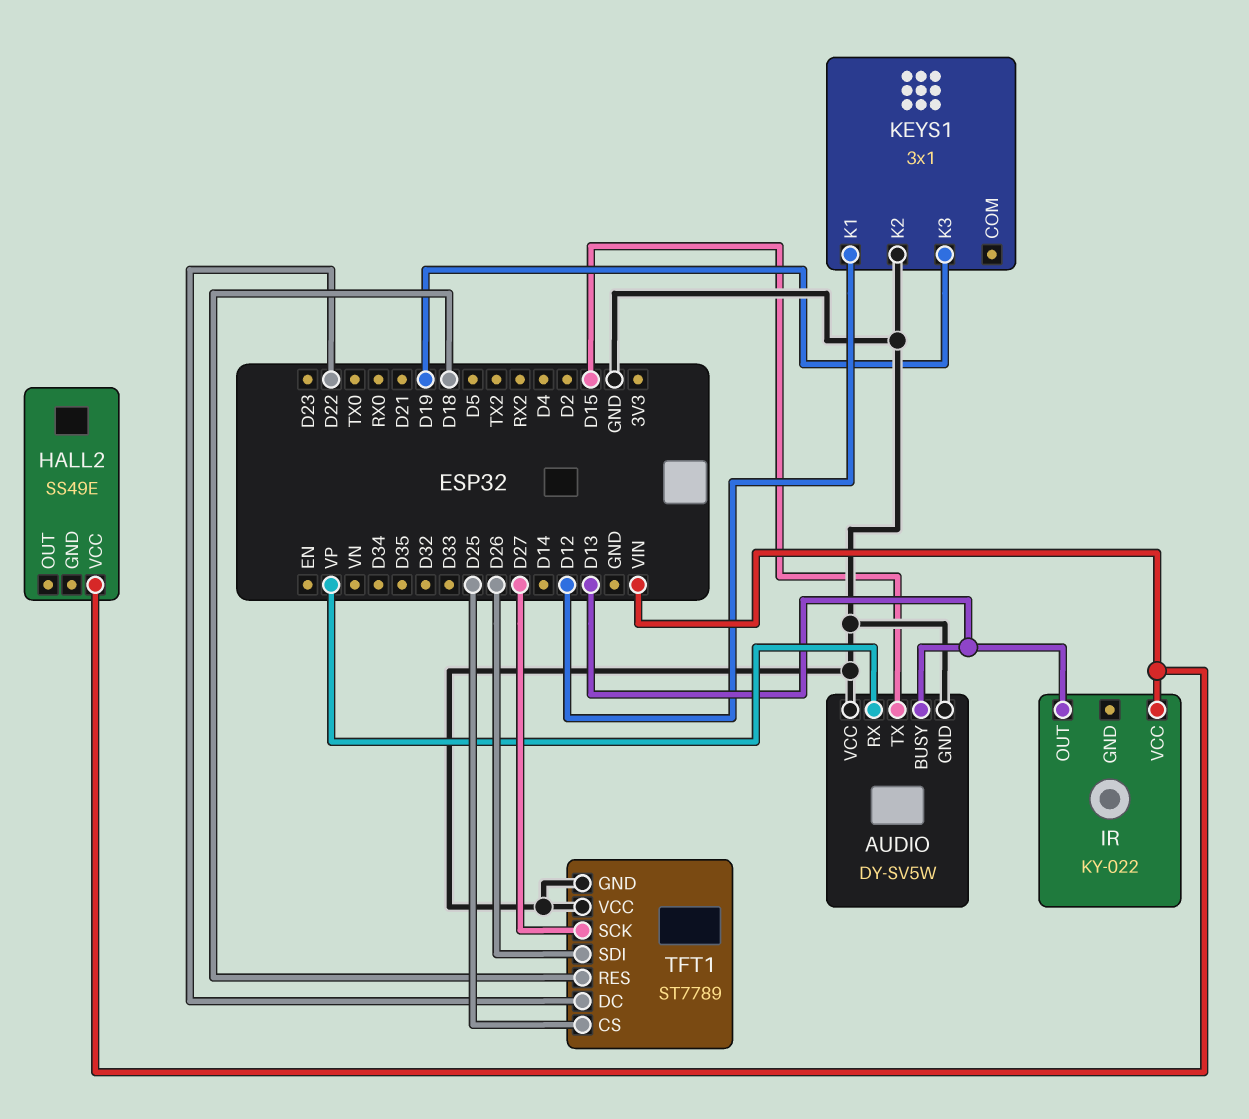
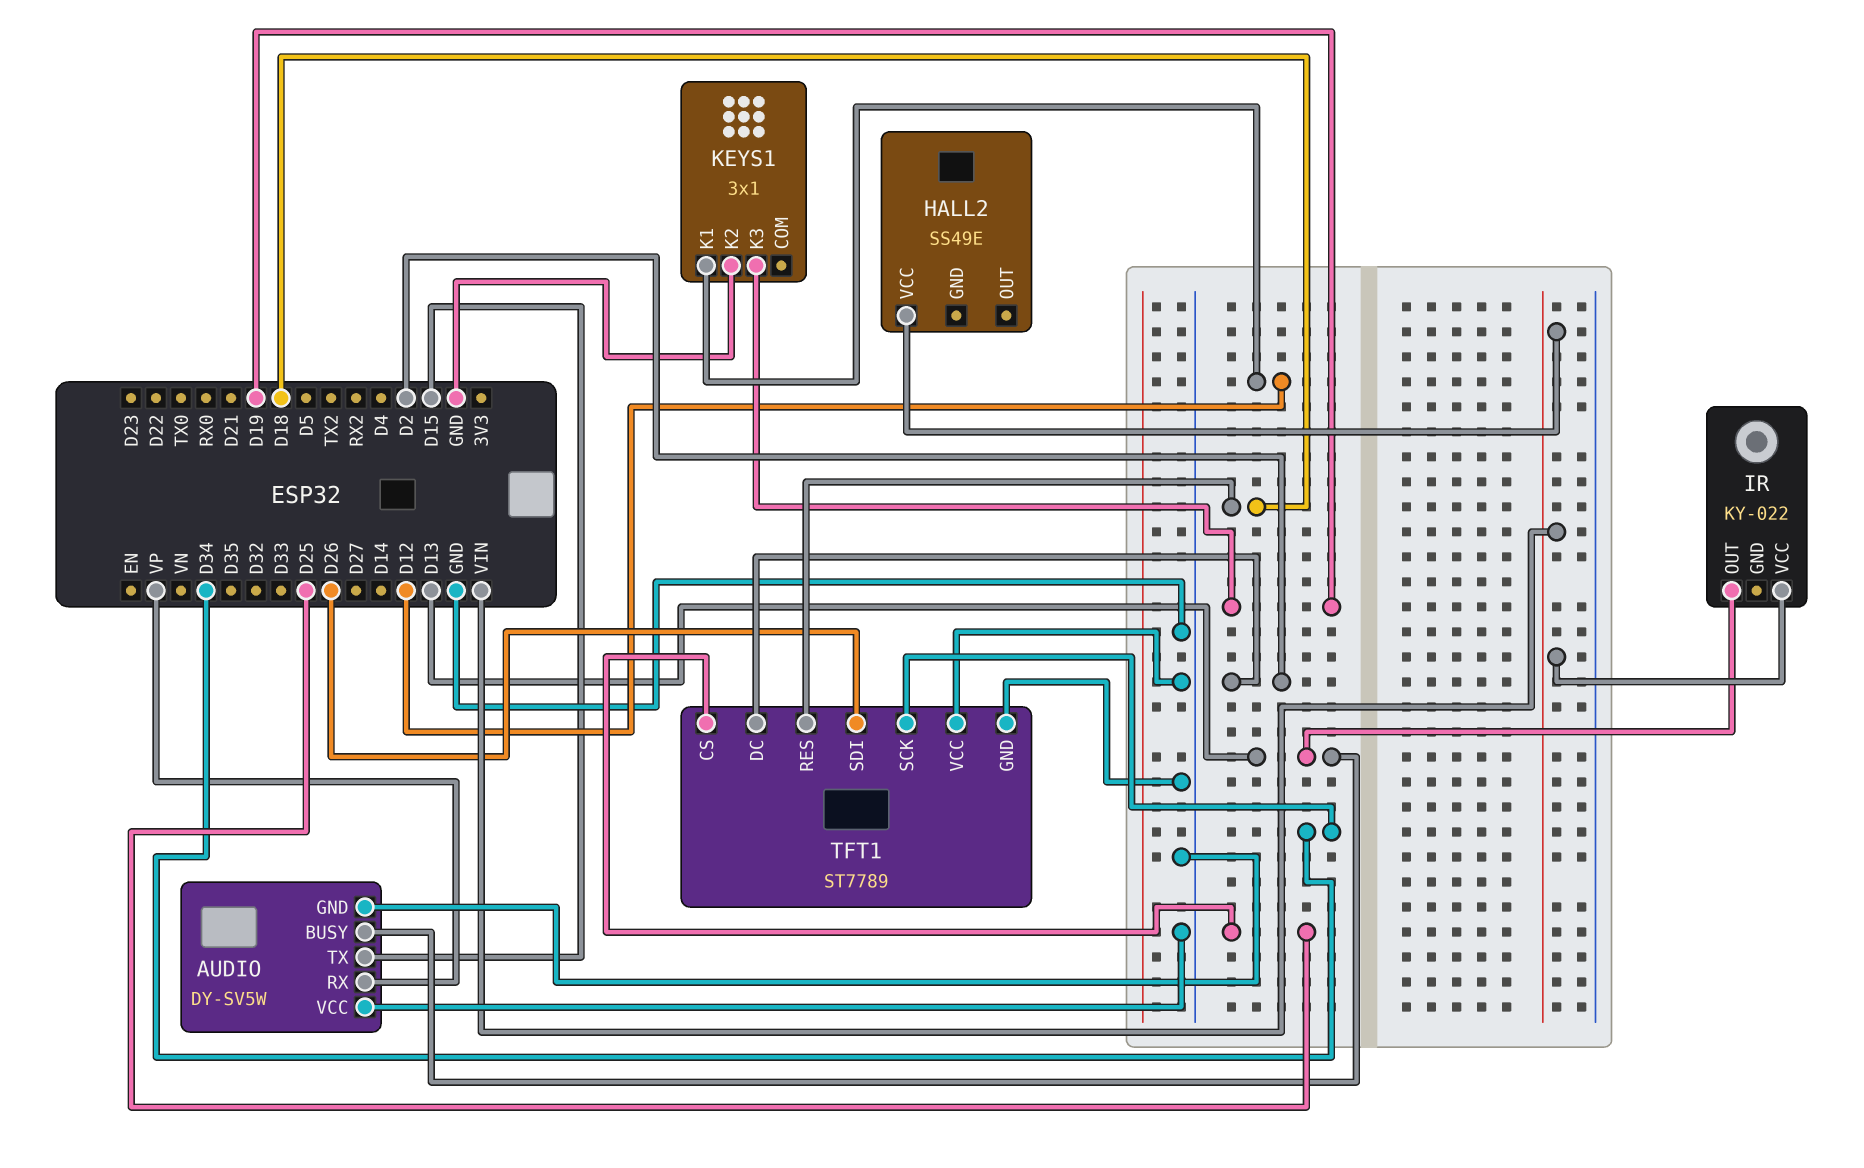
TFT1 pin DC: D22 -> D2
TFT1 pin SCK: D27 -> D34

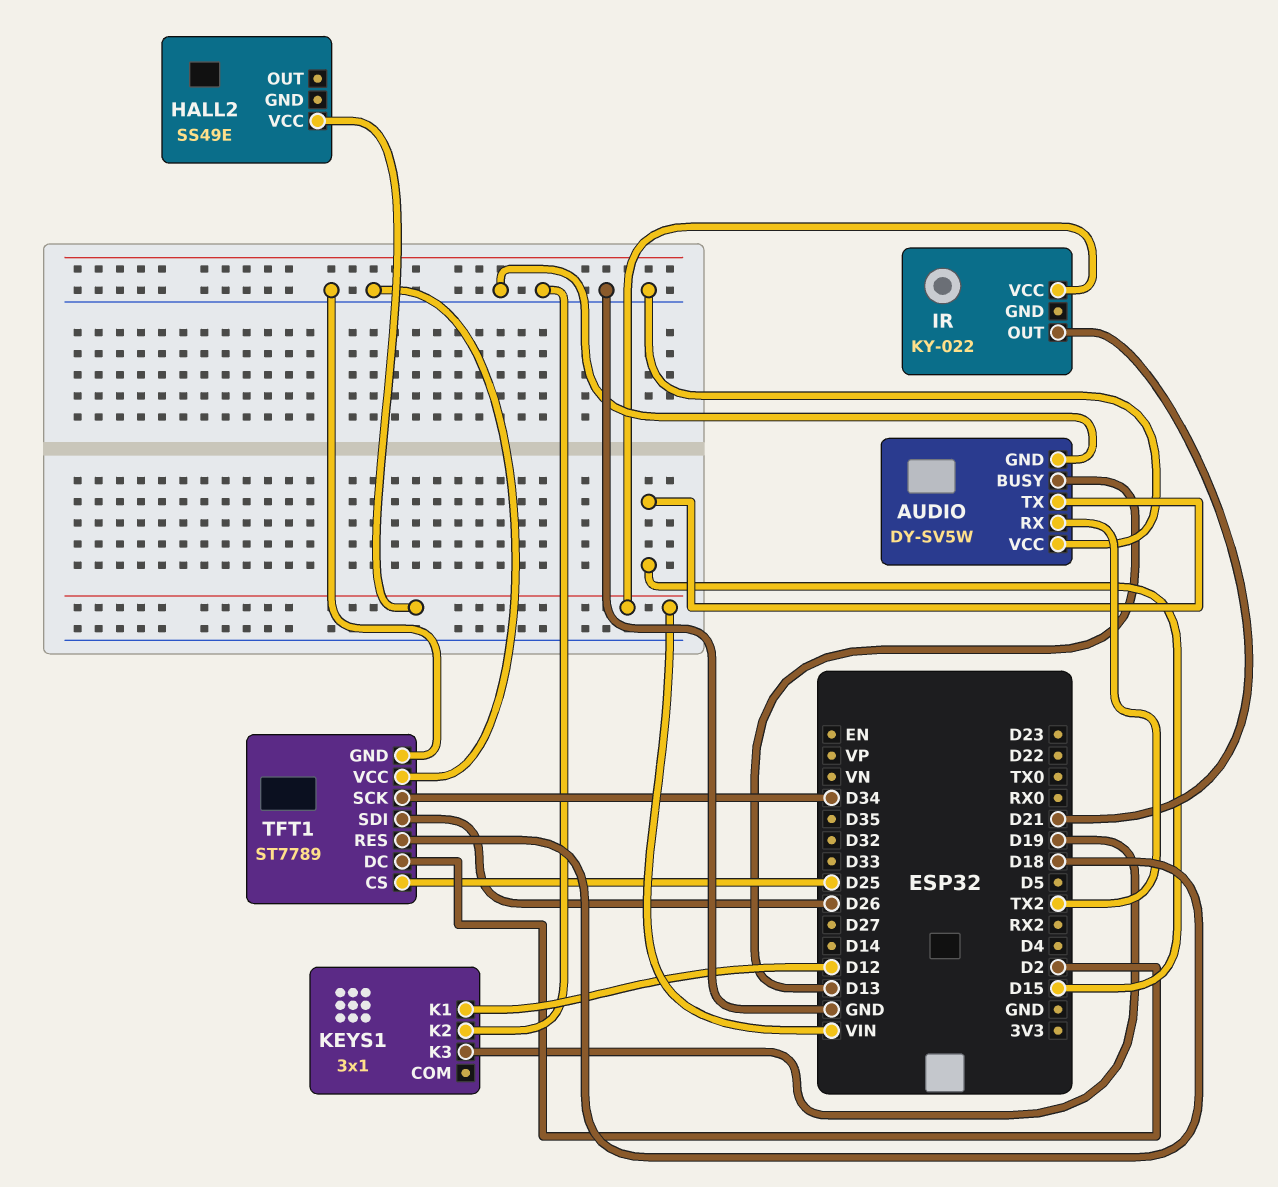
AUDIO pin RX: VP -> TX2
IR pin OUT: D13 -> D21

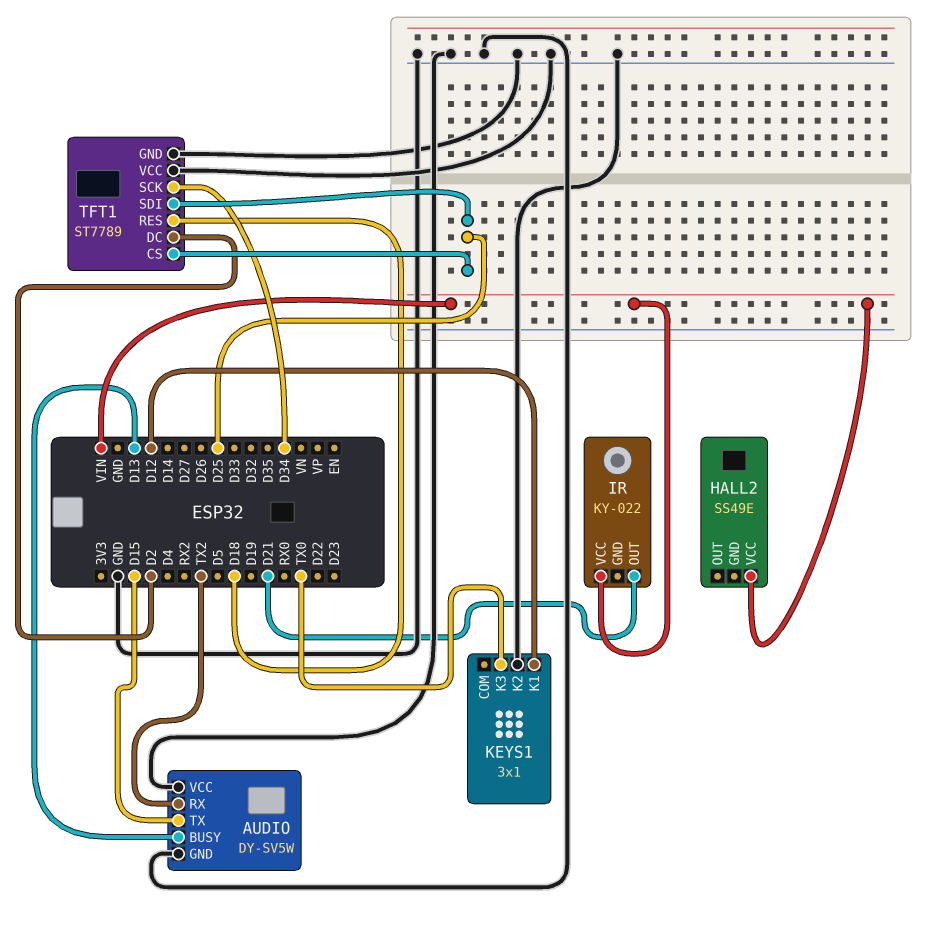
KEYS1 pin K3: D19 -> TX0
TFT1 pin SDI: D26 -> D25

